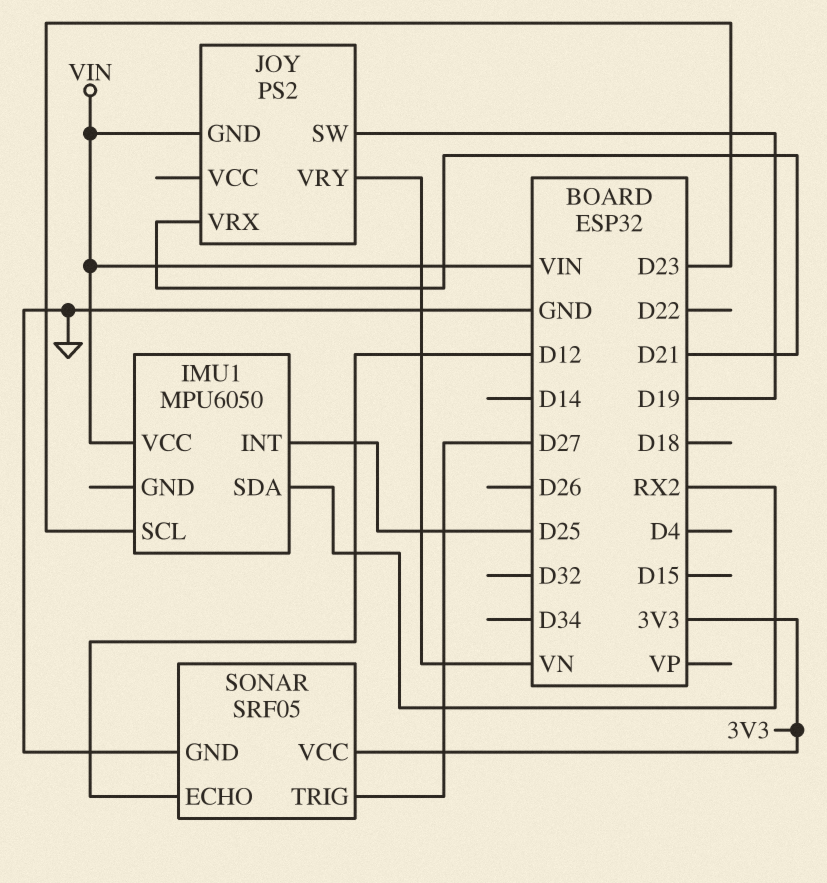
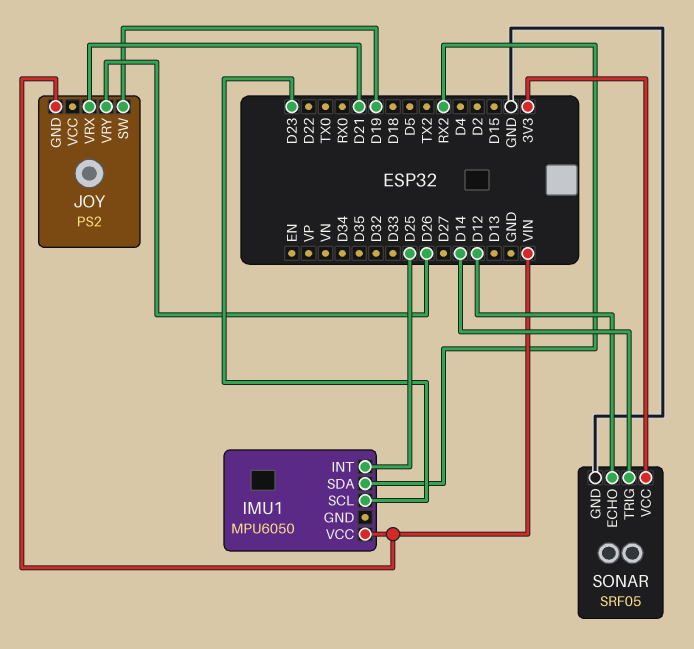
JOY pin VRY: VN -> D26
SONAR pin TRIG: D27 -> D14

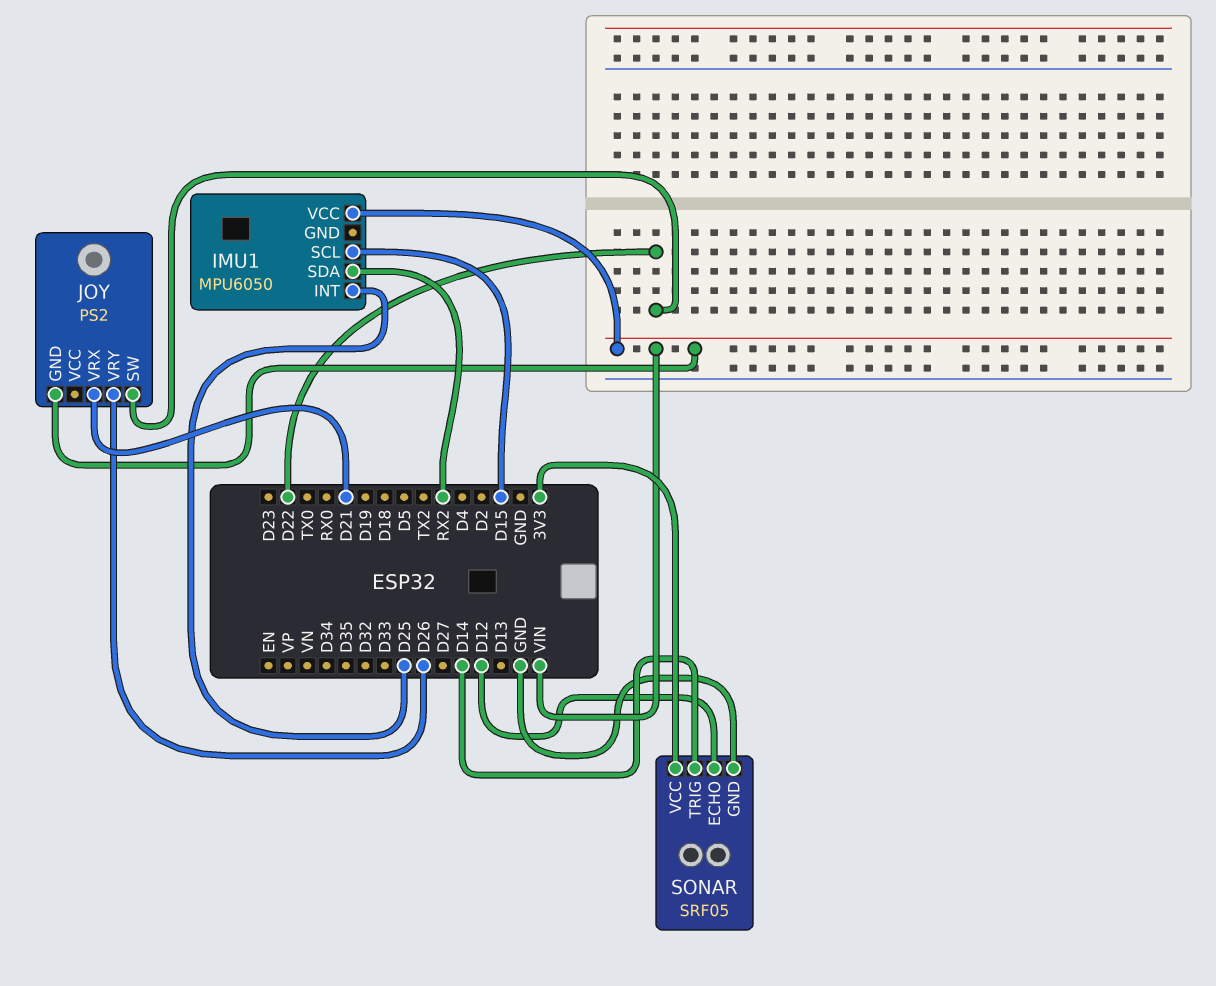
IMU1 pin SCL: D23 -> D15
JOY pin SW: D19 -> D22

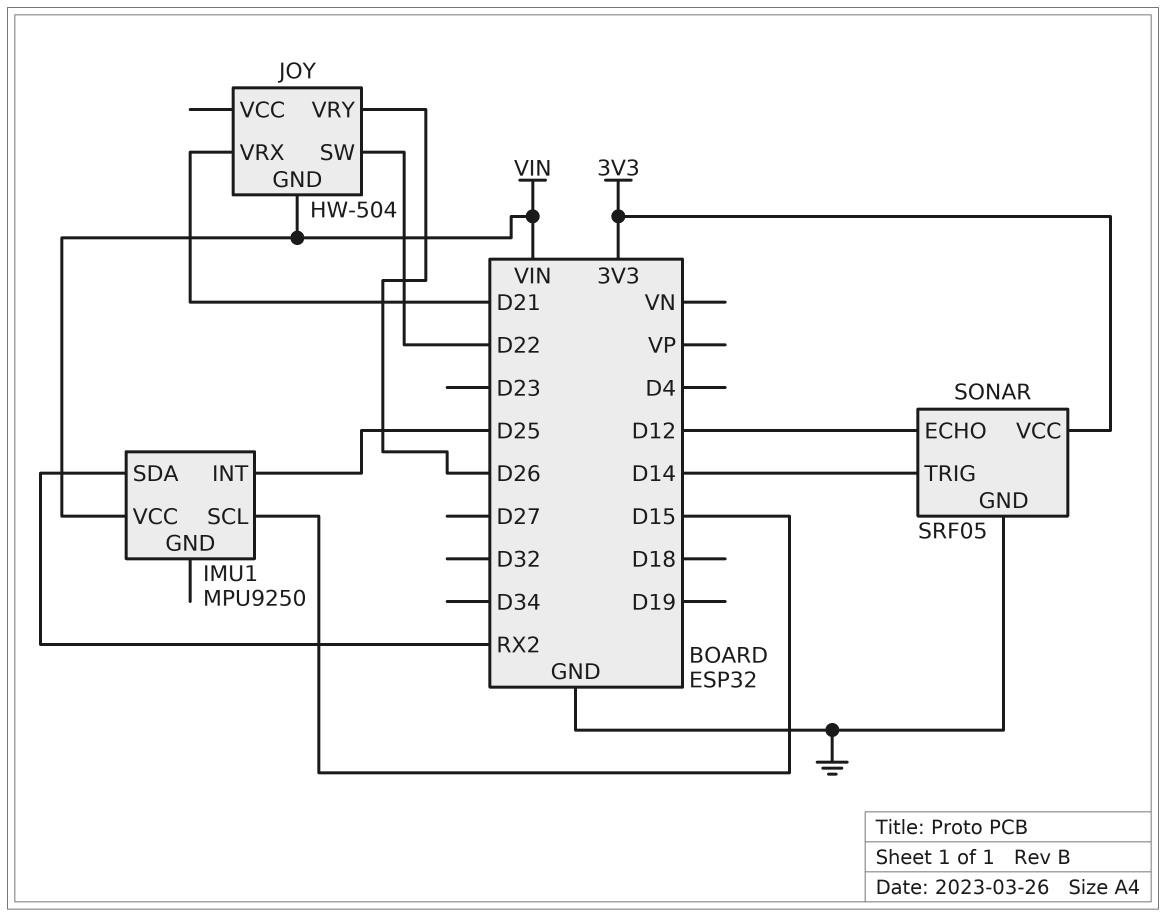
IMU1: MPU6050 -> MPU9250
JOY: PS2 -> HW-504

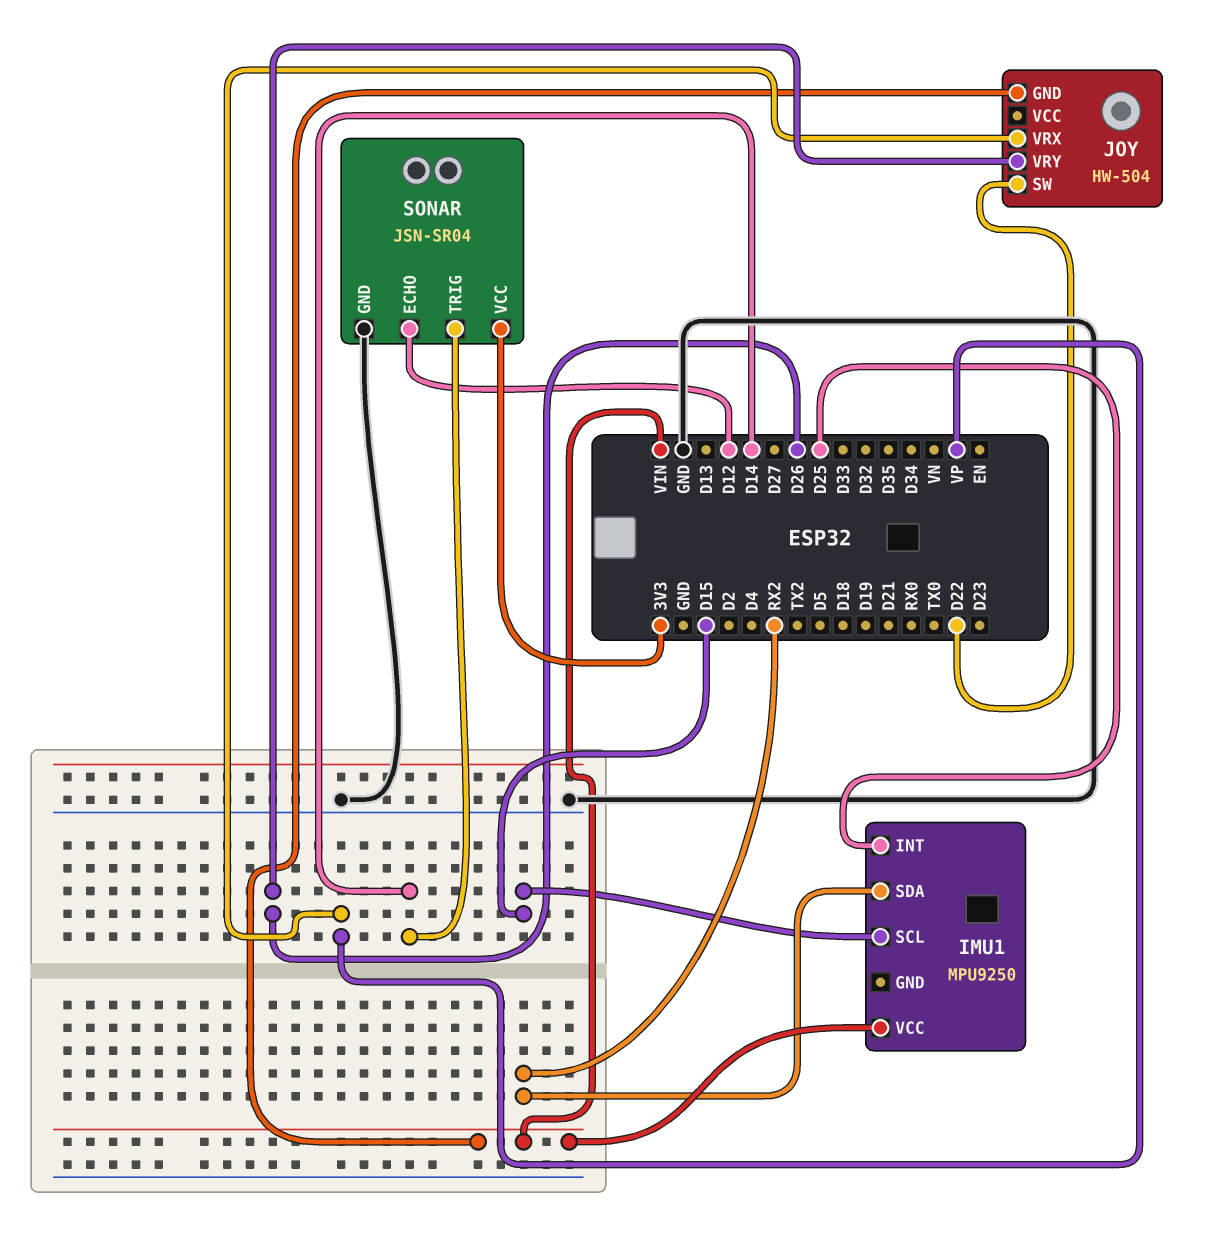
JOY pin VRX: D21 -> VP
SONAR: SRF05 -> JSN-SR04

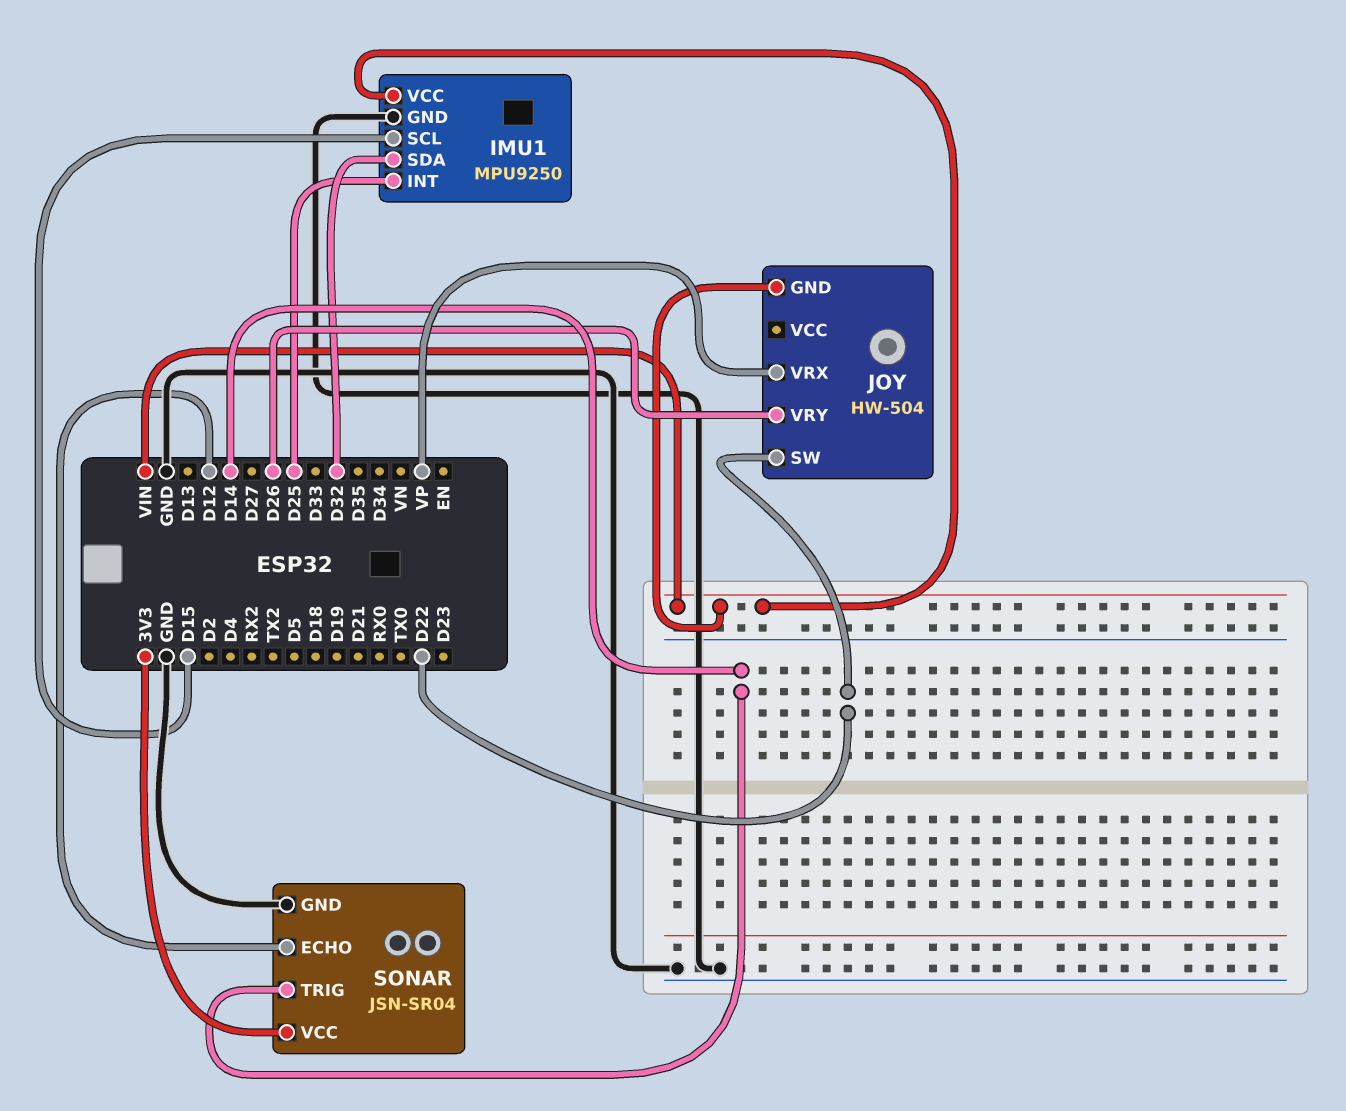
IMU1 pin GND: none -> GND
IMU1 pin SDA: RX2 -> D32

